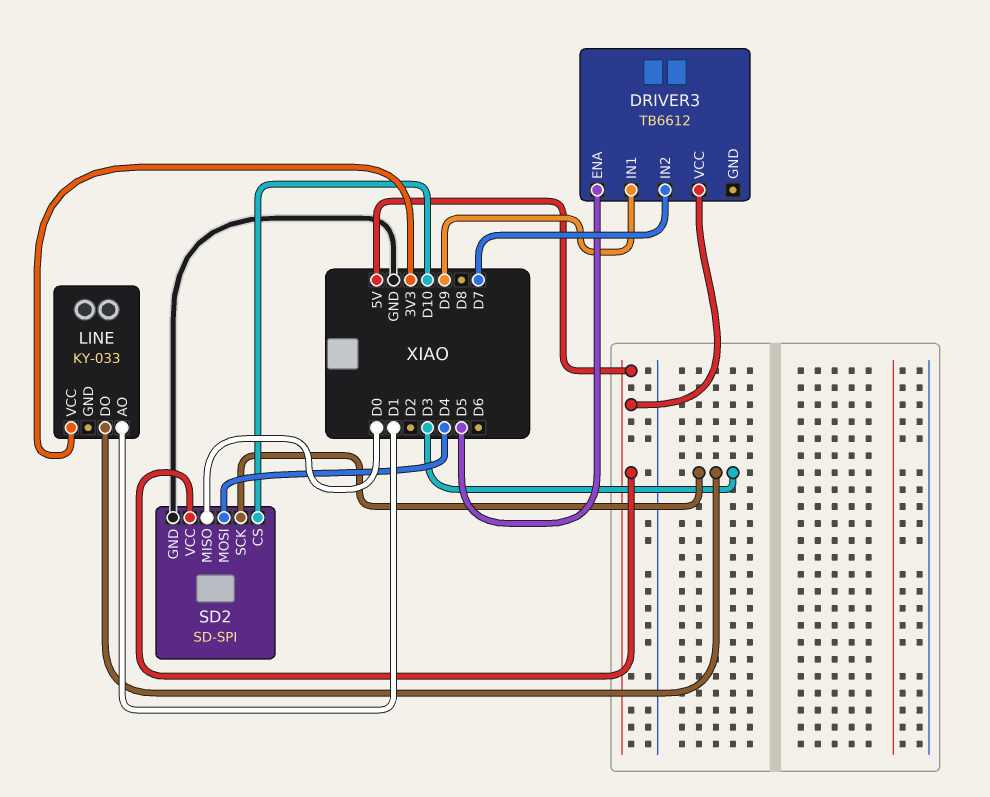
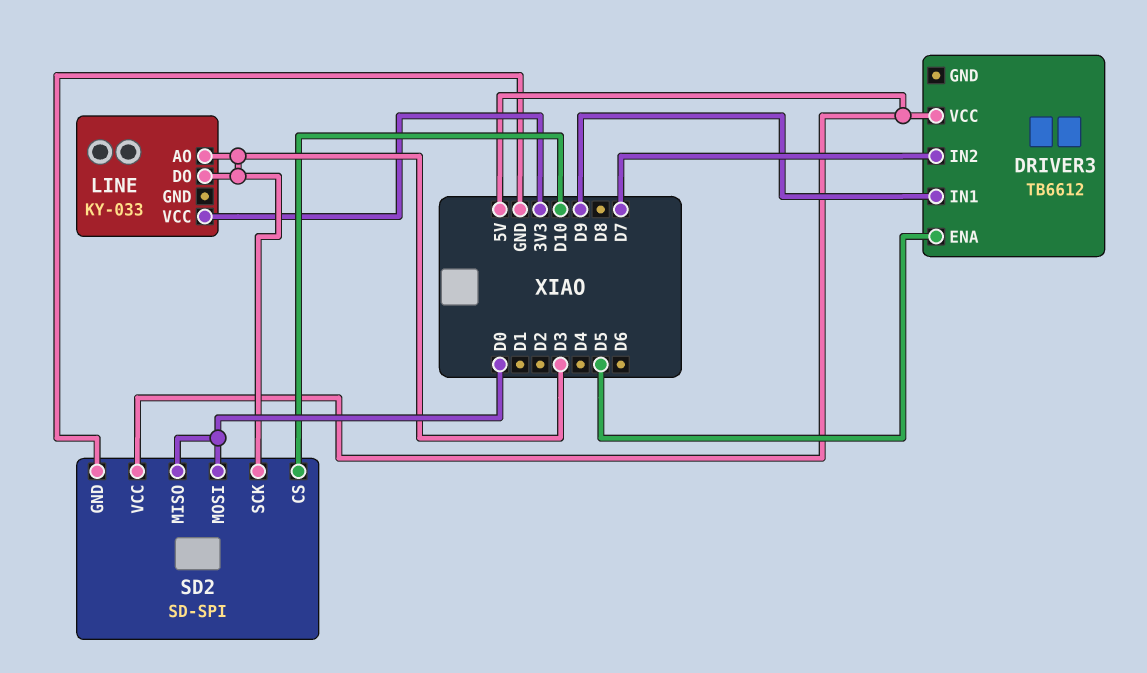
LINE pin AO: D1 -> D3
SD2 pin MOSI: D4 -> D0

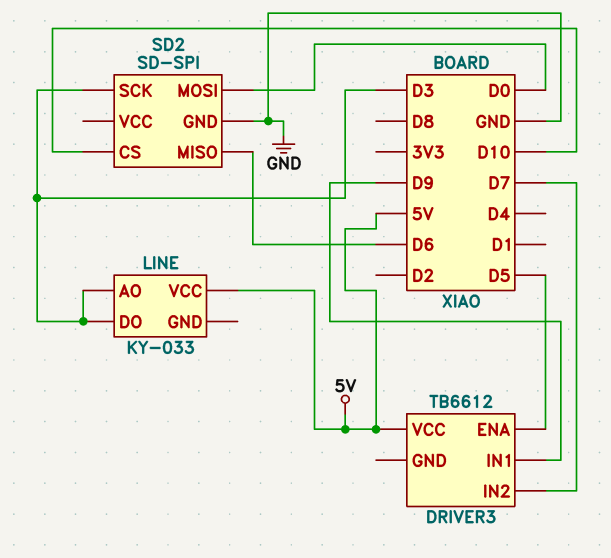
LINE pin VCC: 3V3 -> 5V
SD2 pin MISO: D0 -> D6
SD2 pin VCC: 5V -> none

